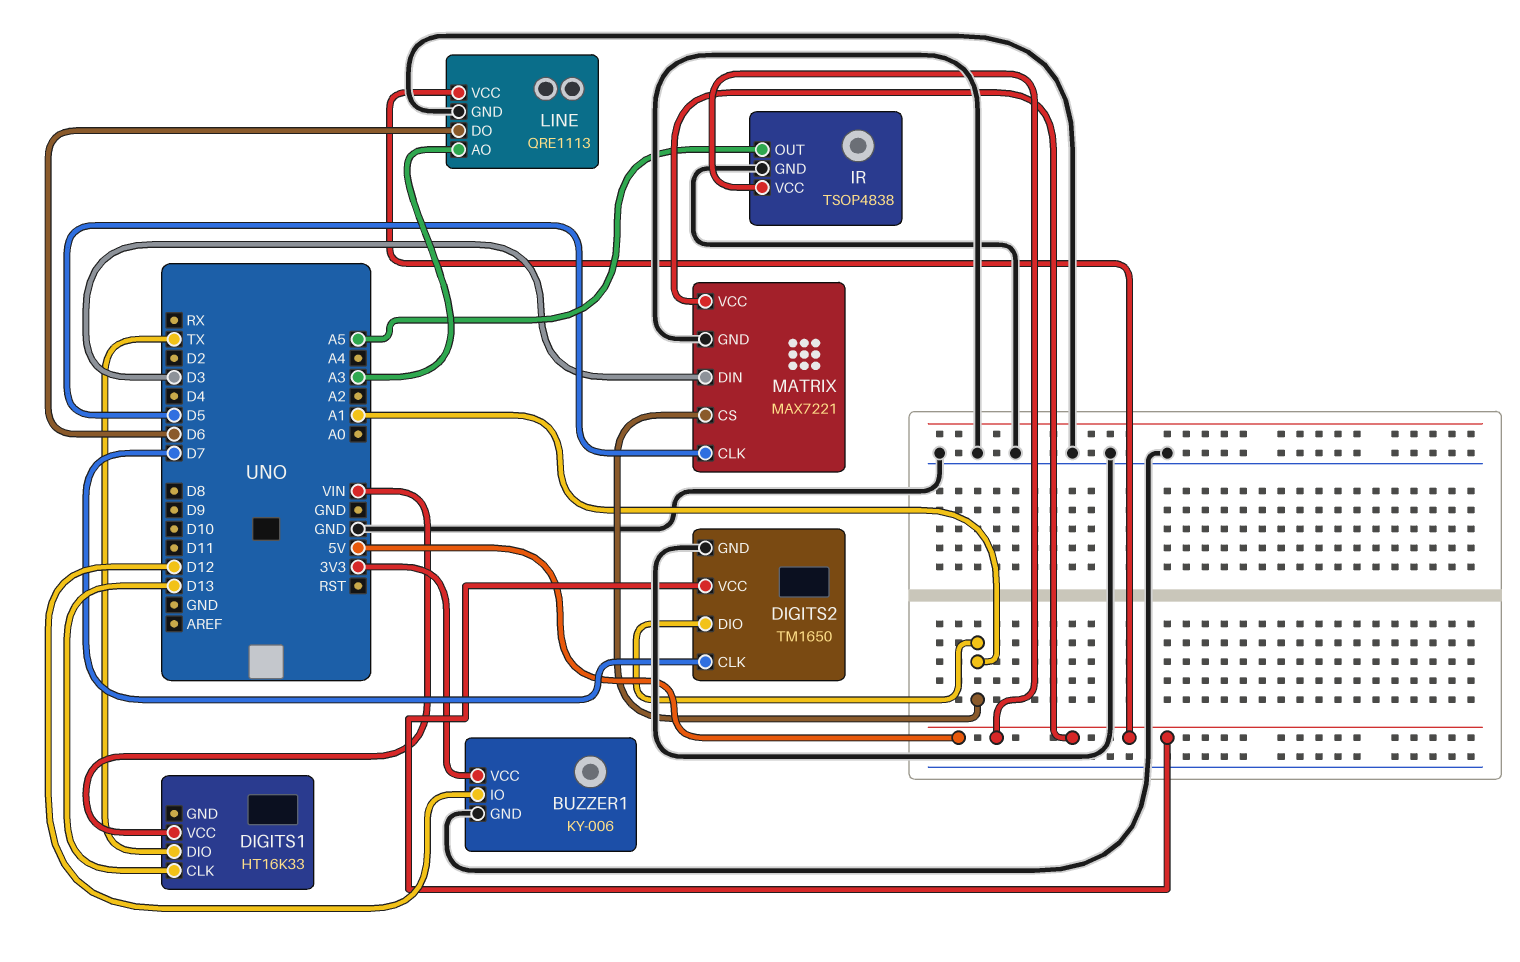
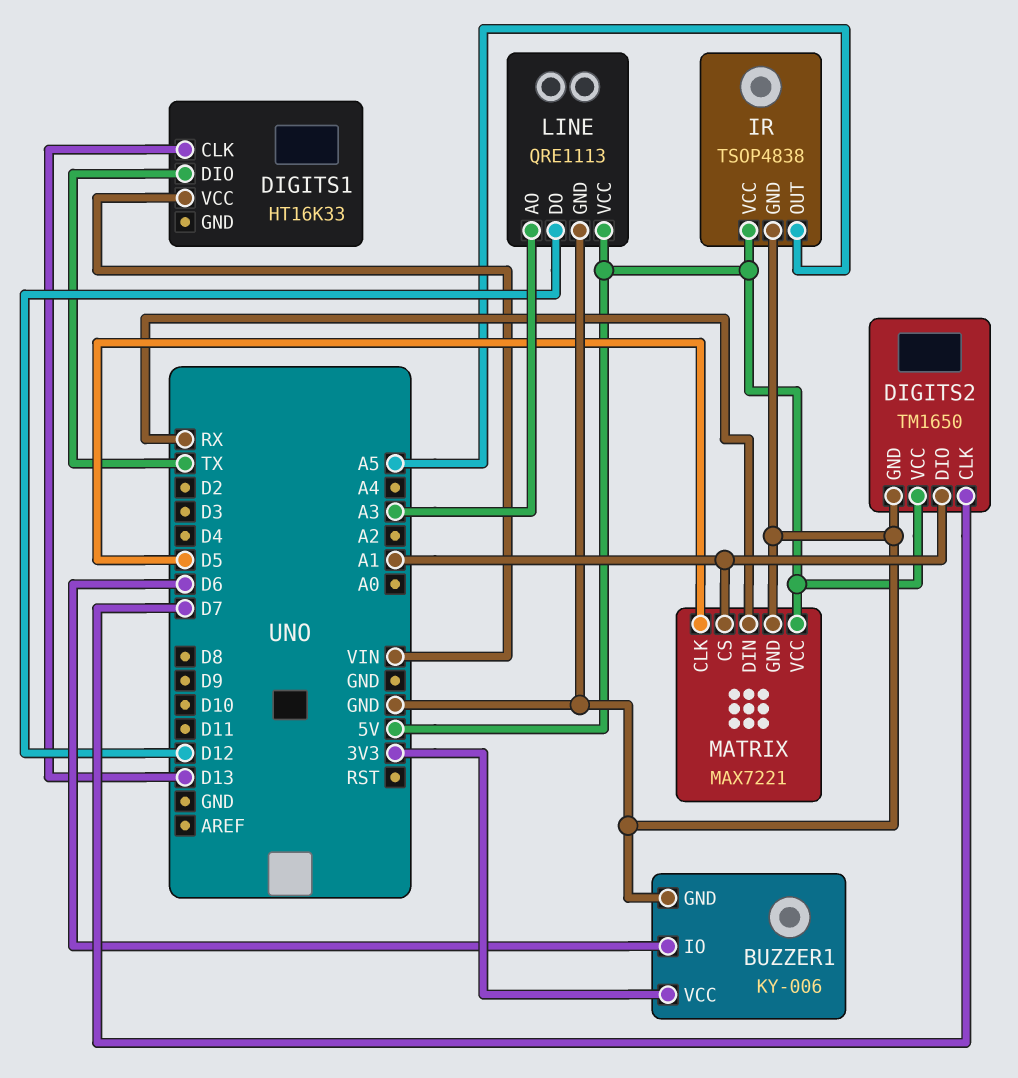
BUZZER1 pin IO: D12 -> D6
LINE pin DO: D6 -> D12
MATRIX pin DIN: D3 -> RX

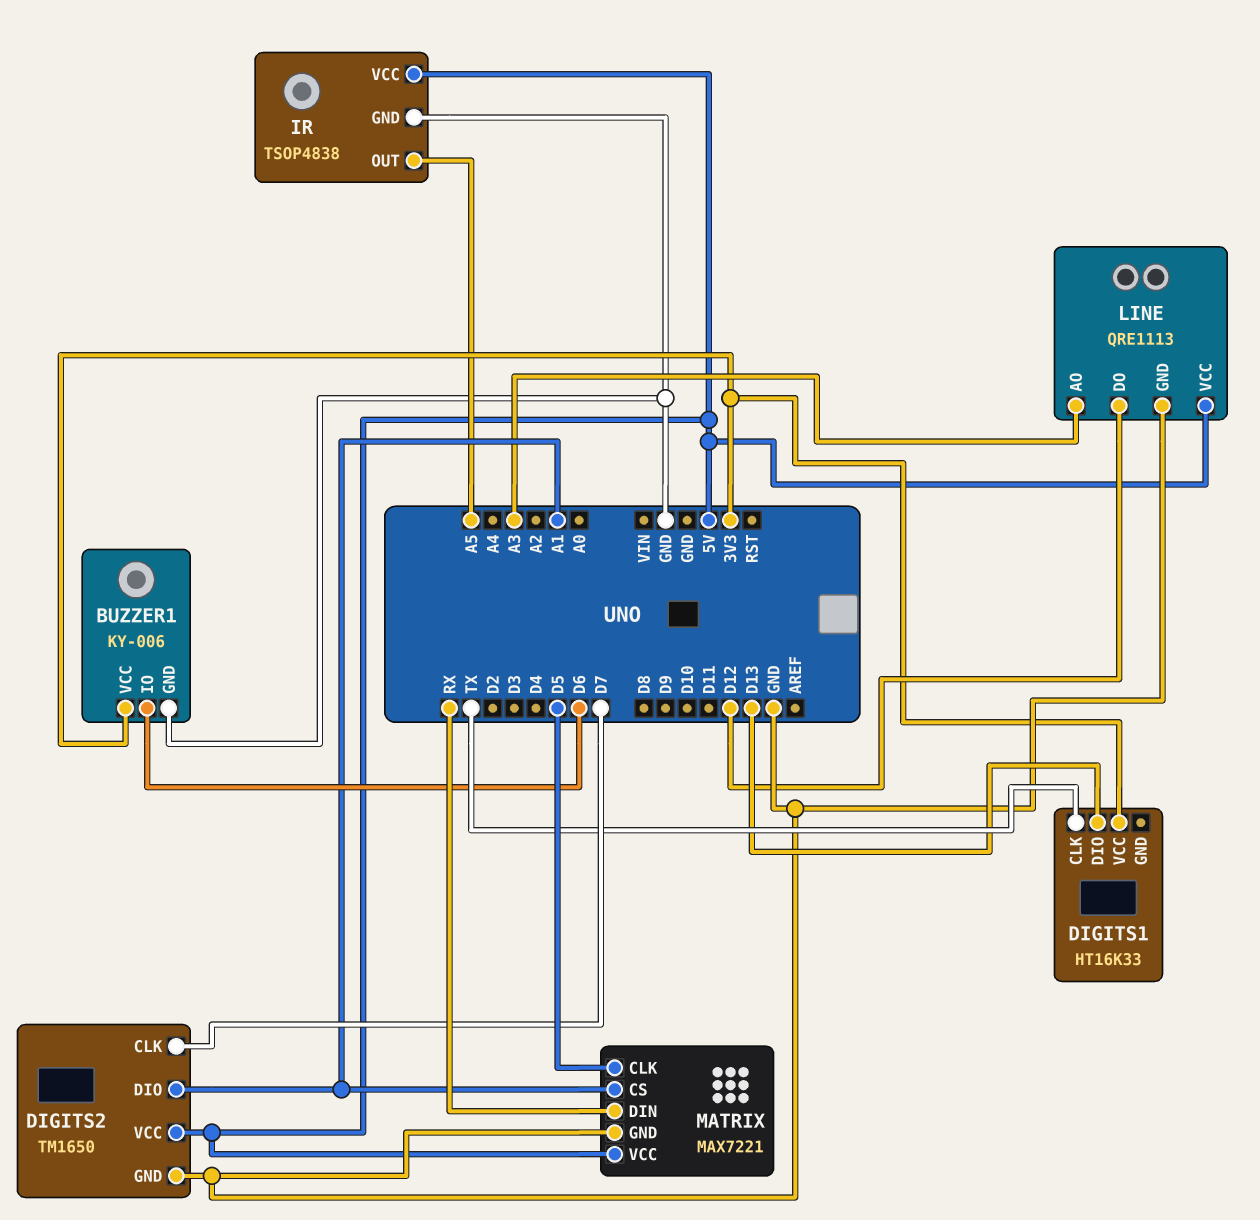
DIGITS1 pin CLK: D13 -> TX
DIGITS1 pin DIO: TX -> D13
DIGITS1 pin VCC: VIN -> 3V3

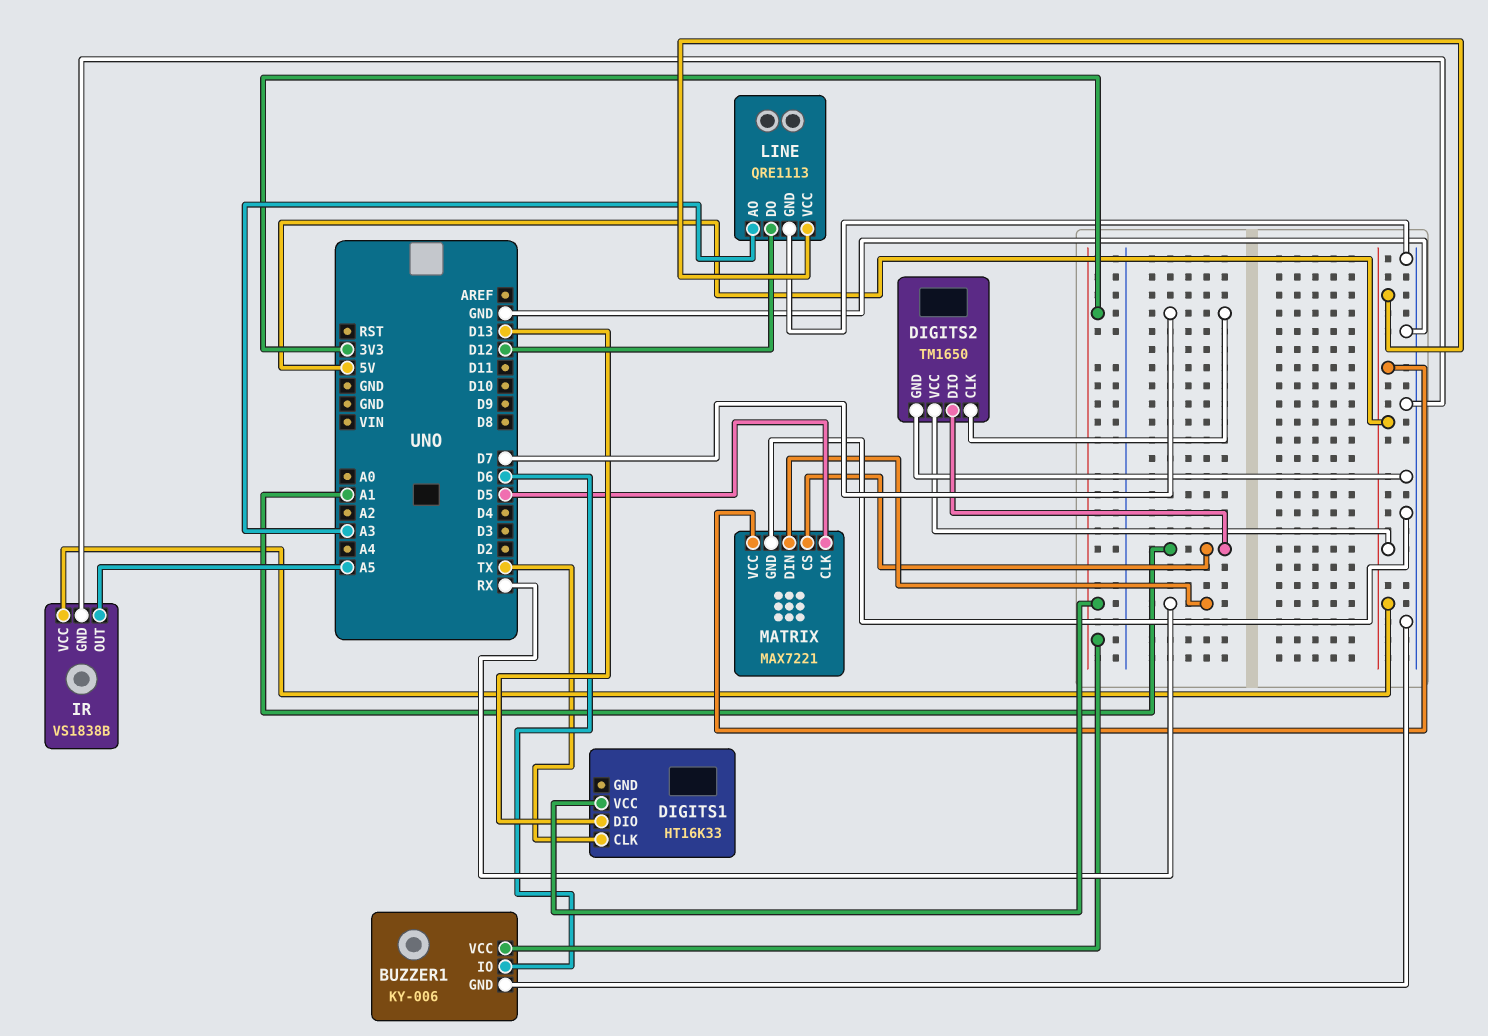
IR: TSOP4838 -> VS1838B

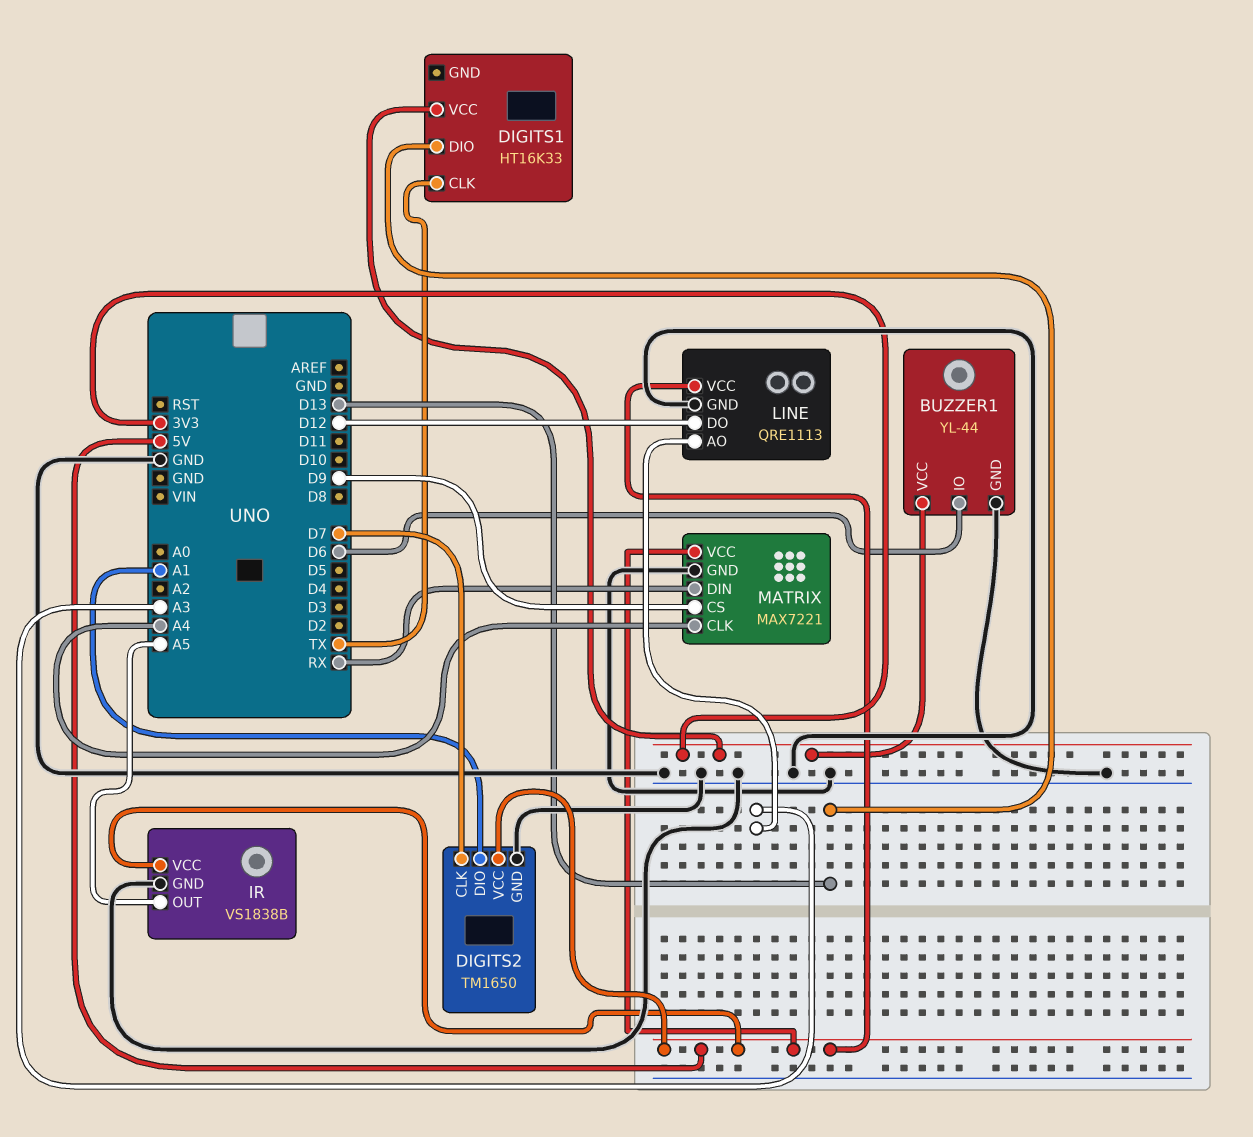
BUZZER1: KY-006 -> YL-44
MATRIX pin CLK: D5 -> A4
MATRIX pin CS: A1 -> D9

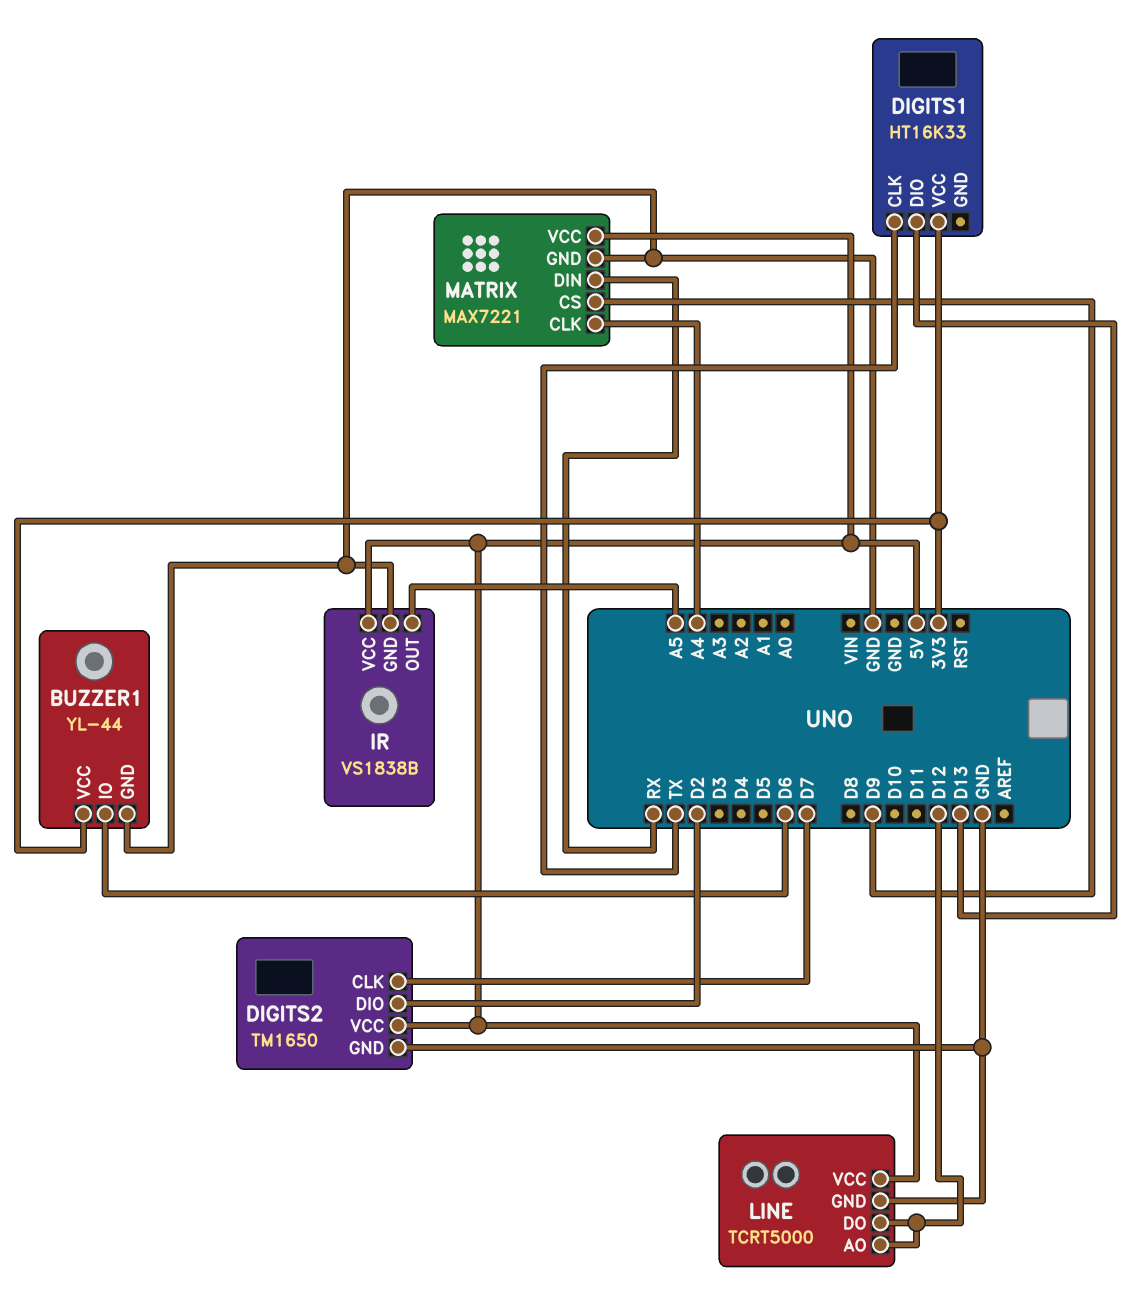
DIGITS2 pin DIO: A1 -> D2
LINE: QRE1113 -> TCRT5000
LINE pin AO: A3 -> D12

